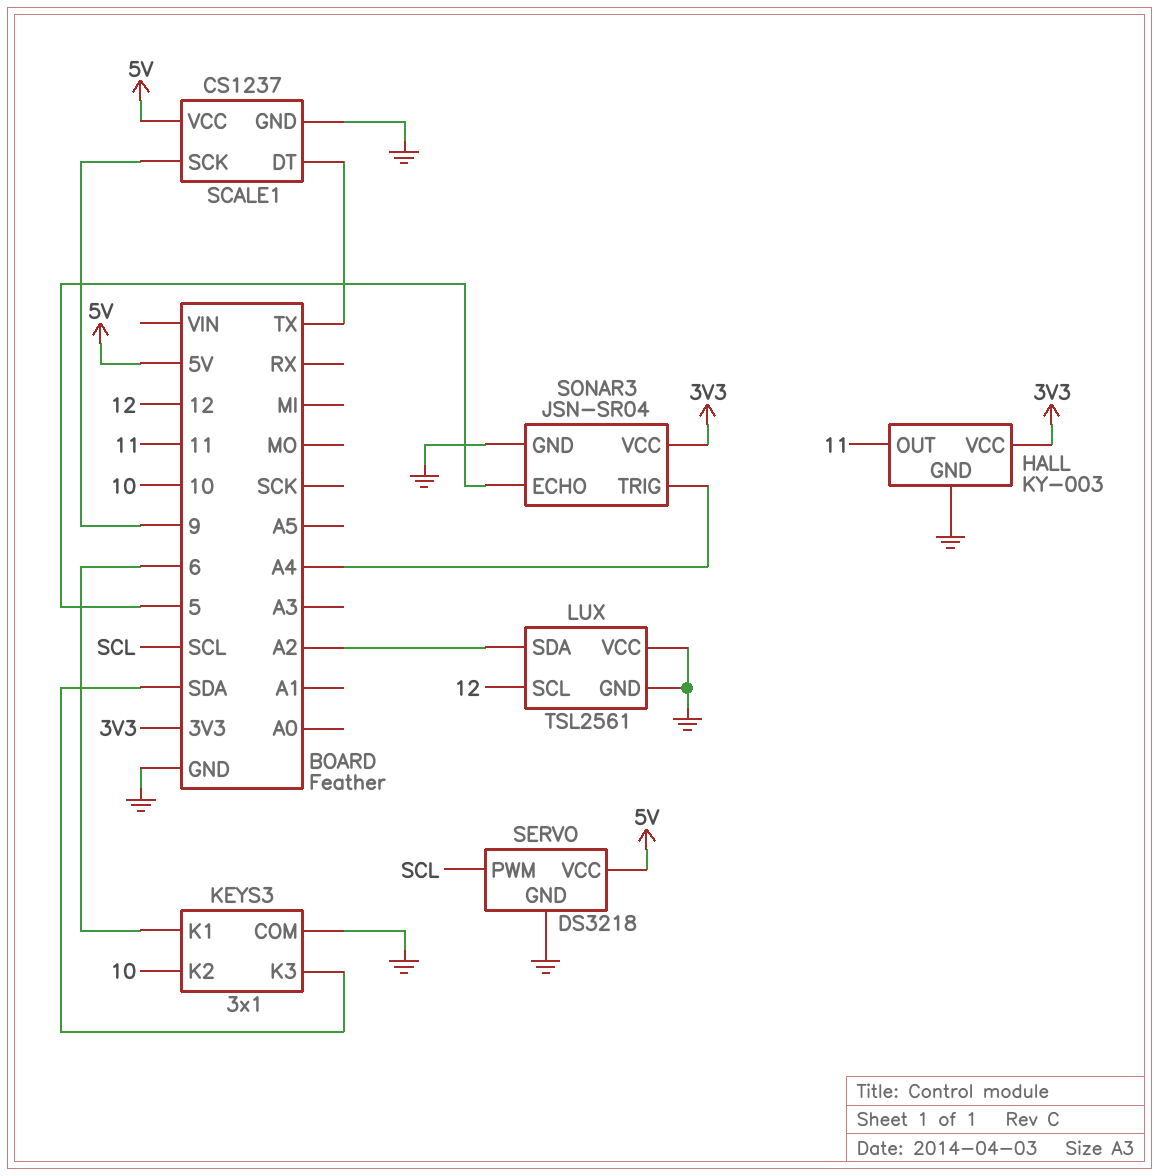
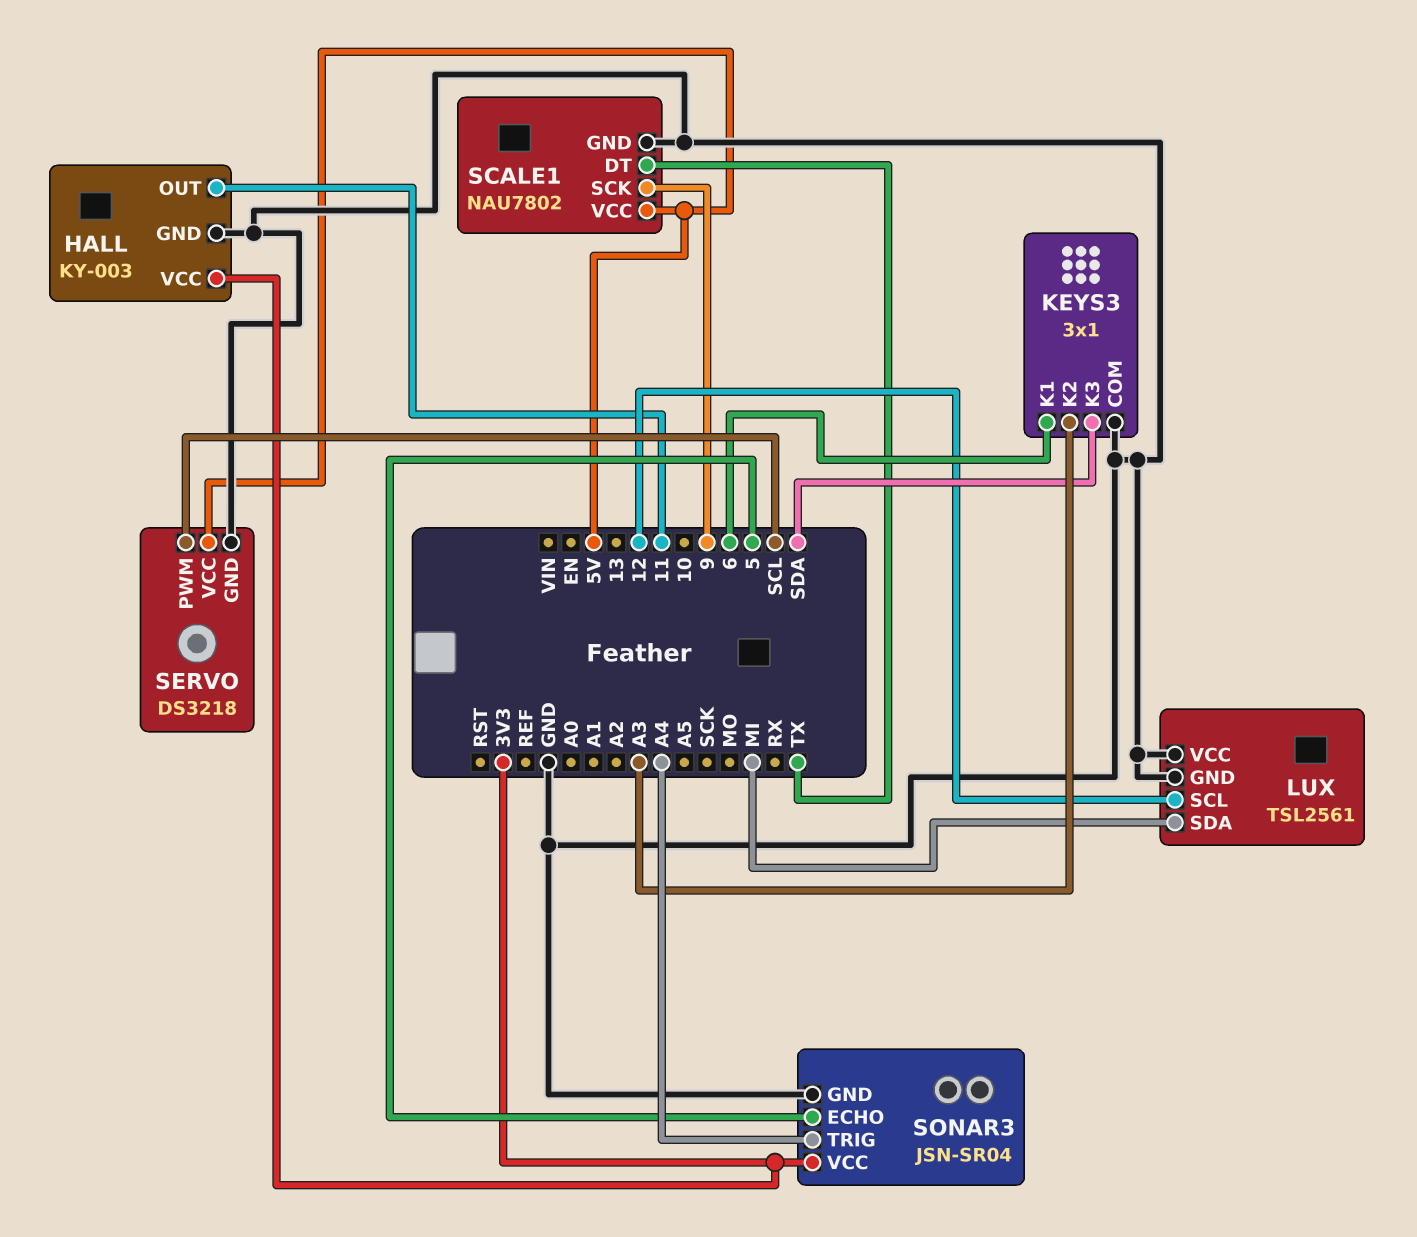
KEYS3 pin K2: 10 -> A3
LUX pin SDA: A2 -> MI
SCALE1: CS1237 -> NAU7802

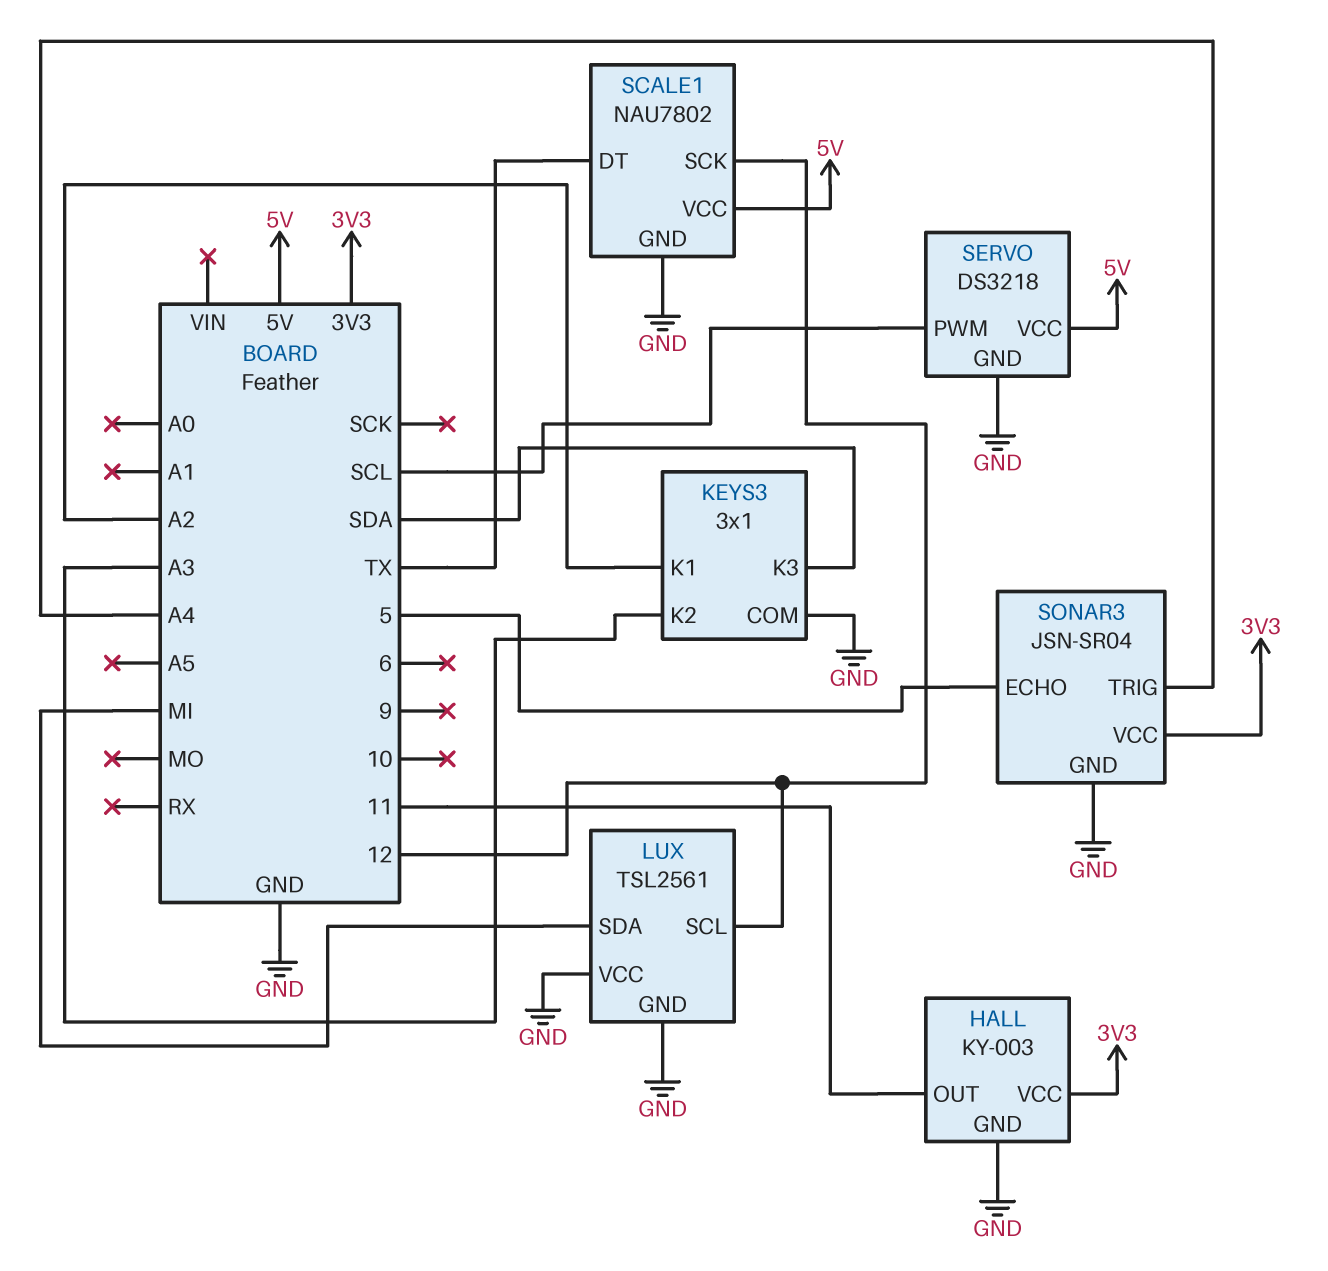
KEYS3 pin K1: 6 -> A2
SCALE1 pin SCK: 9 -> 12

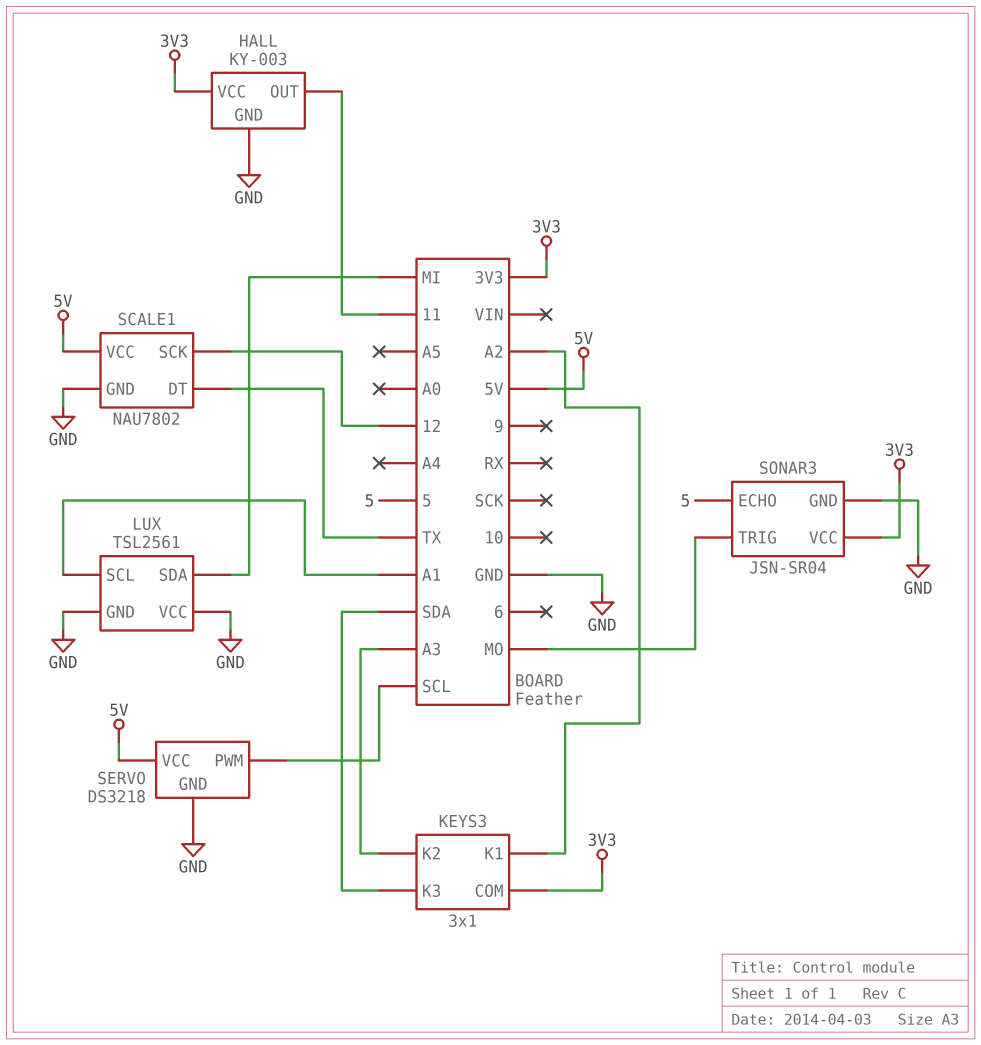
KEYS3 pin COM: GND -> 3V3
LUX pin SCL: 12 -> A1
SONAR3 pin TRIG: A4 -> MO

